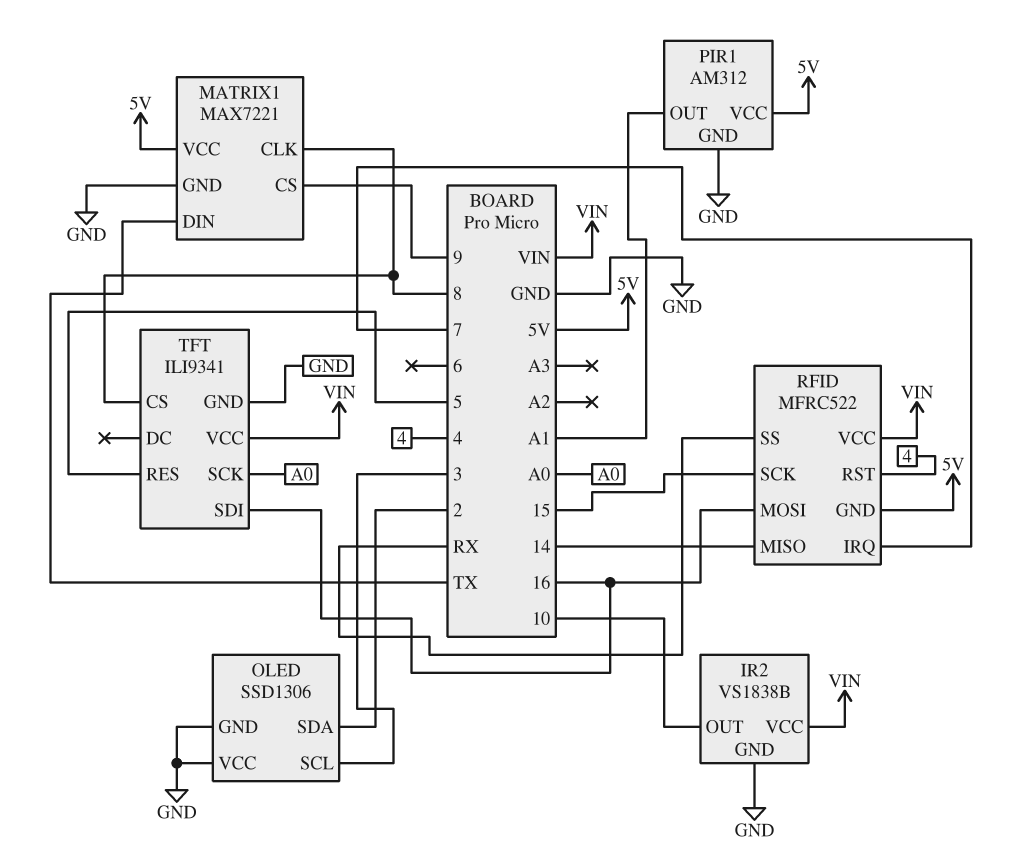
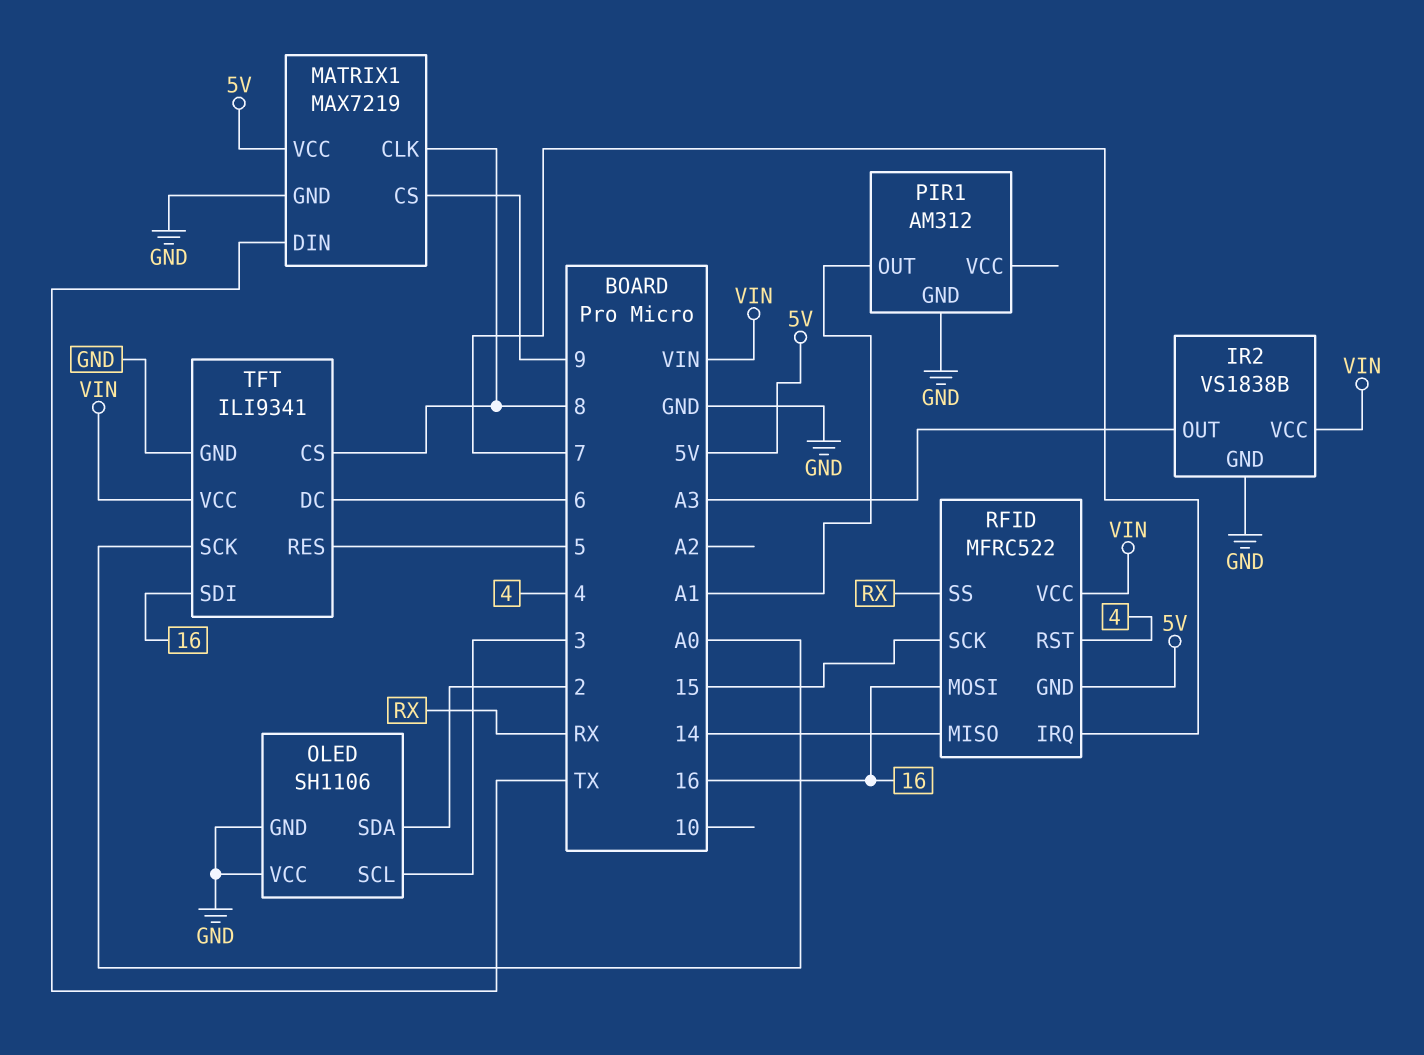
IR2 pin OUT: 10 -> A3
MATRIX1: MAX7221 -> MAX7219
OLED: SSD1306 -> SH1106
PIR1 pin VCC: 5V -> none
TFT pin DC: none -> 6

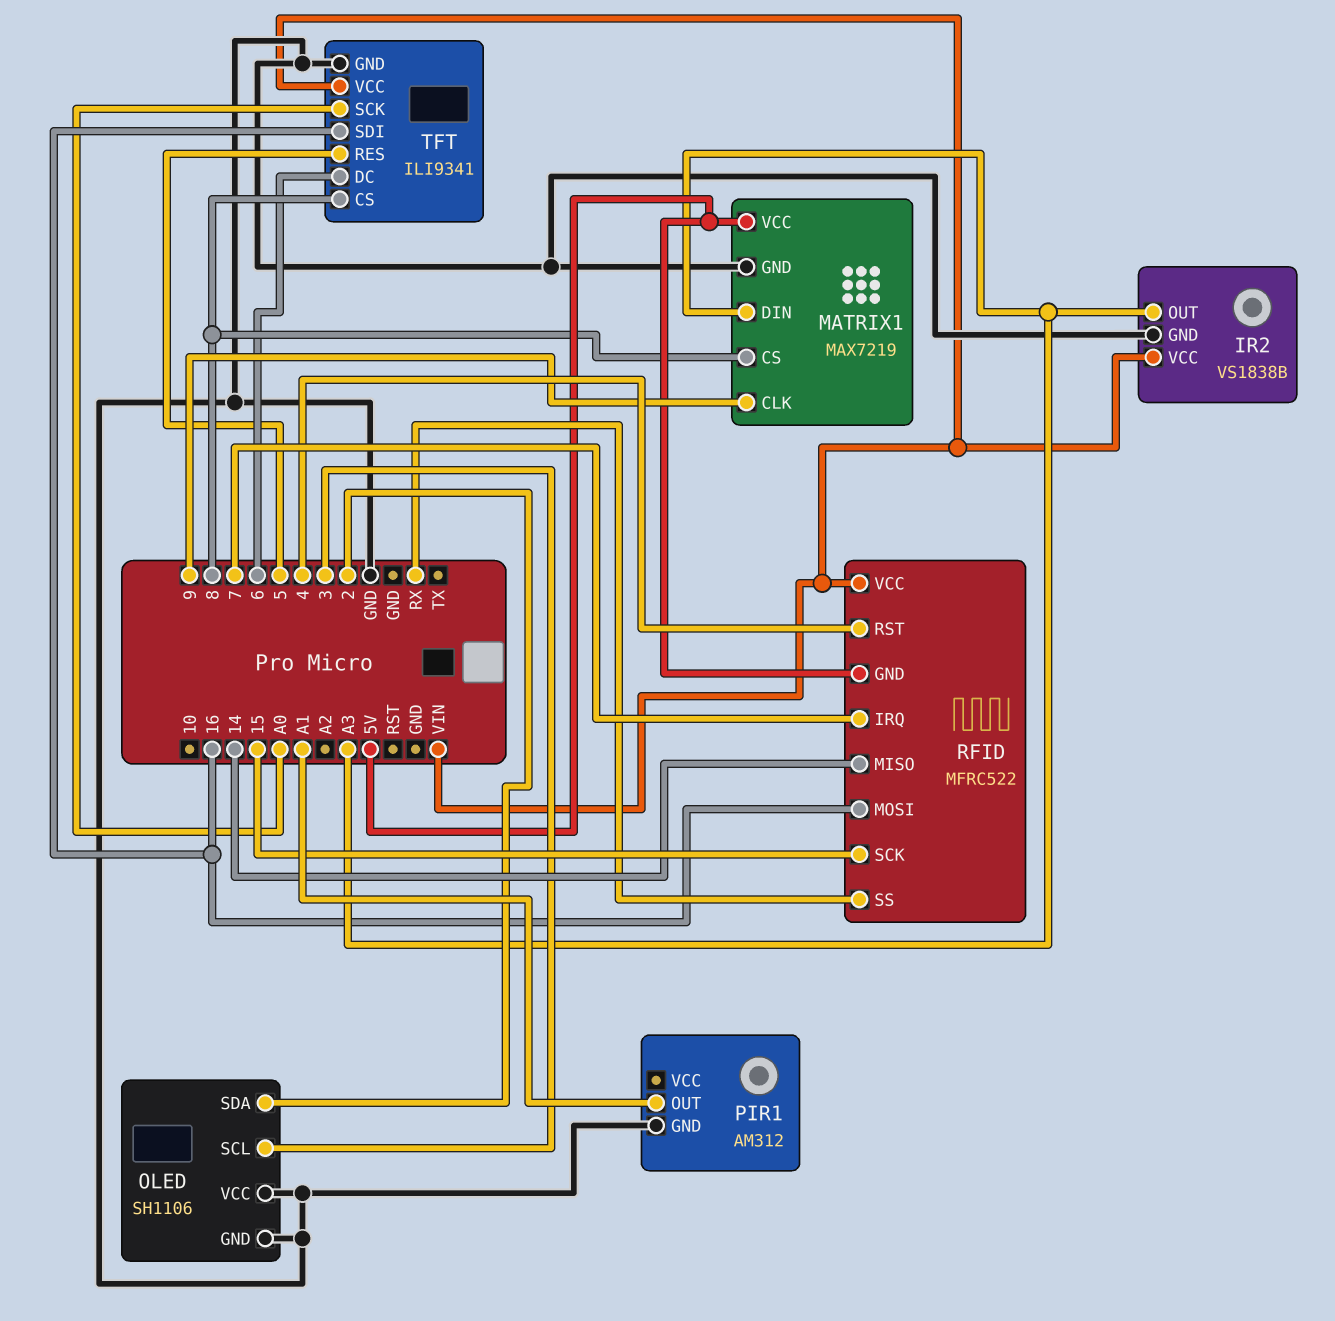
MATRIX1 pin CLK: 8 -> 9
MATRIX1 pin CS: 9 -> 8
MATRIX1 pin DIN: TX -> A3

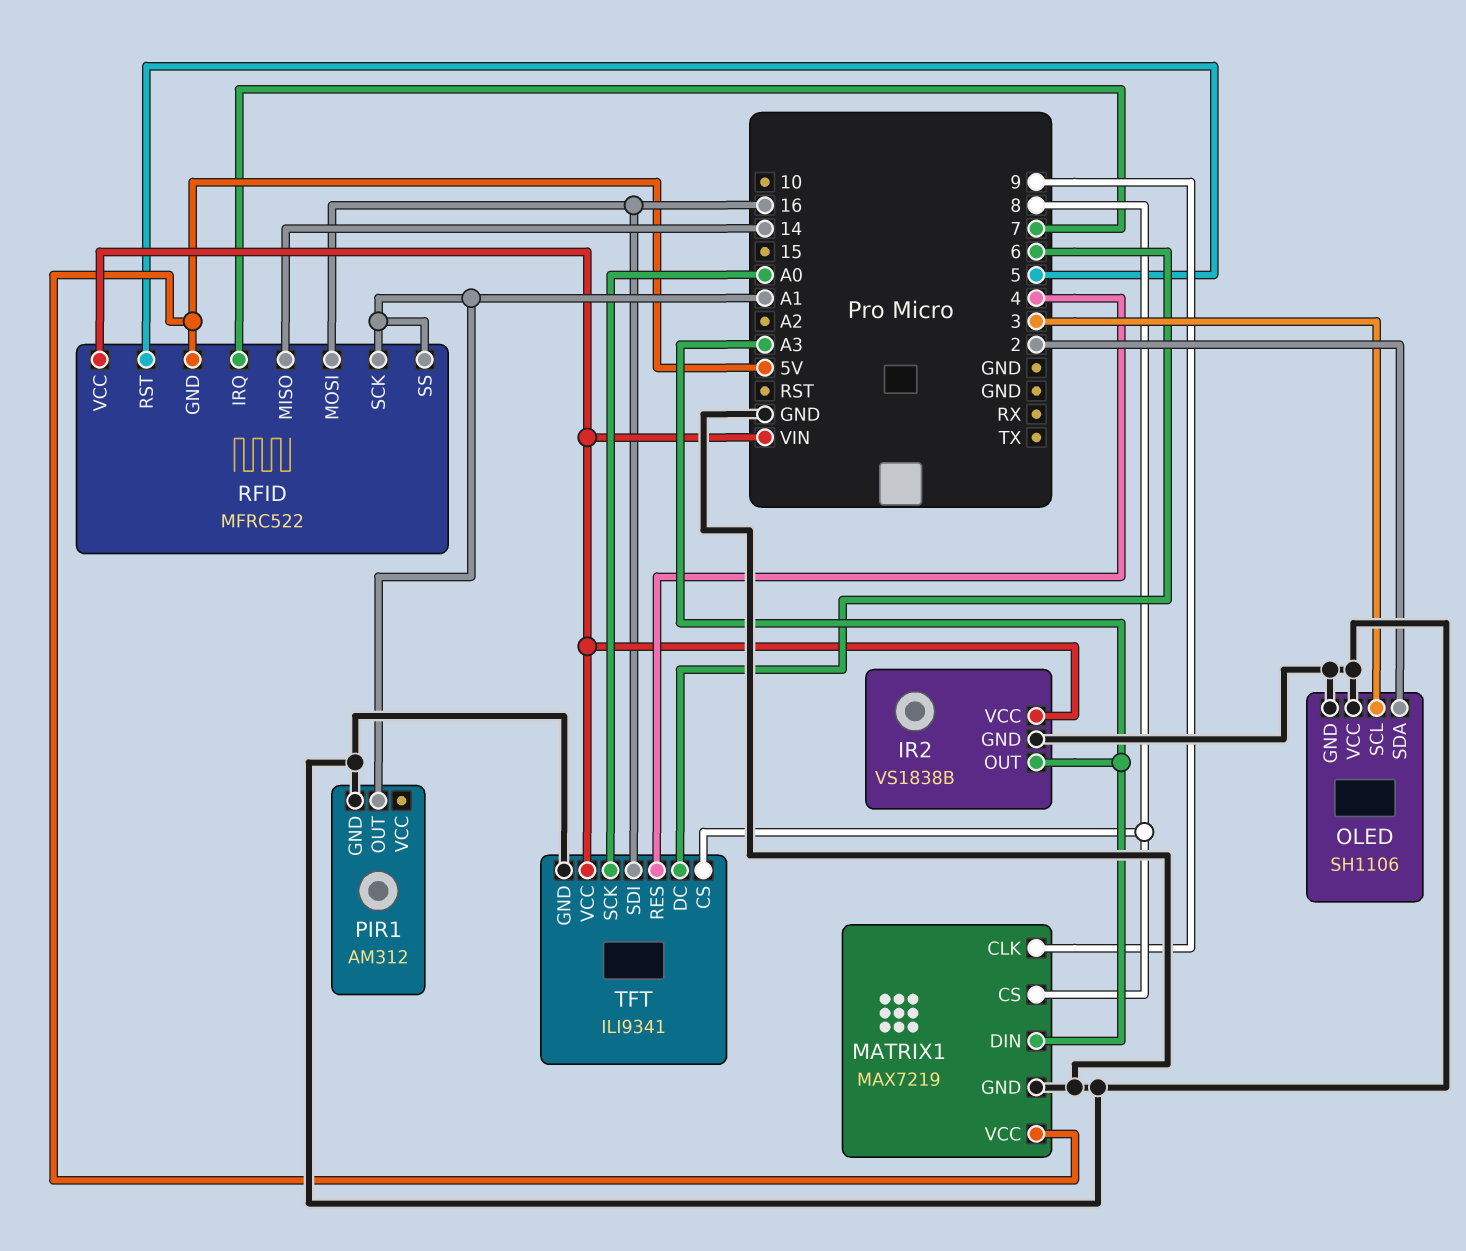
RFID pin RST: 4 -> 5
RFID pin SCK: 15 -> A1
RFID pin SS: RX -> A1
TFT pin RES: 5 -> 4

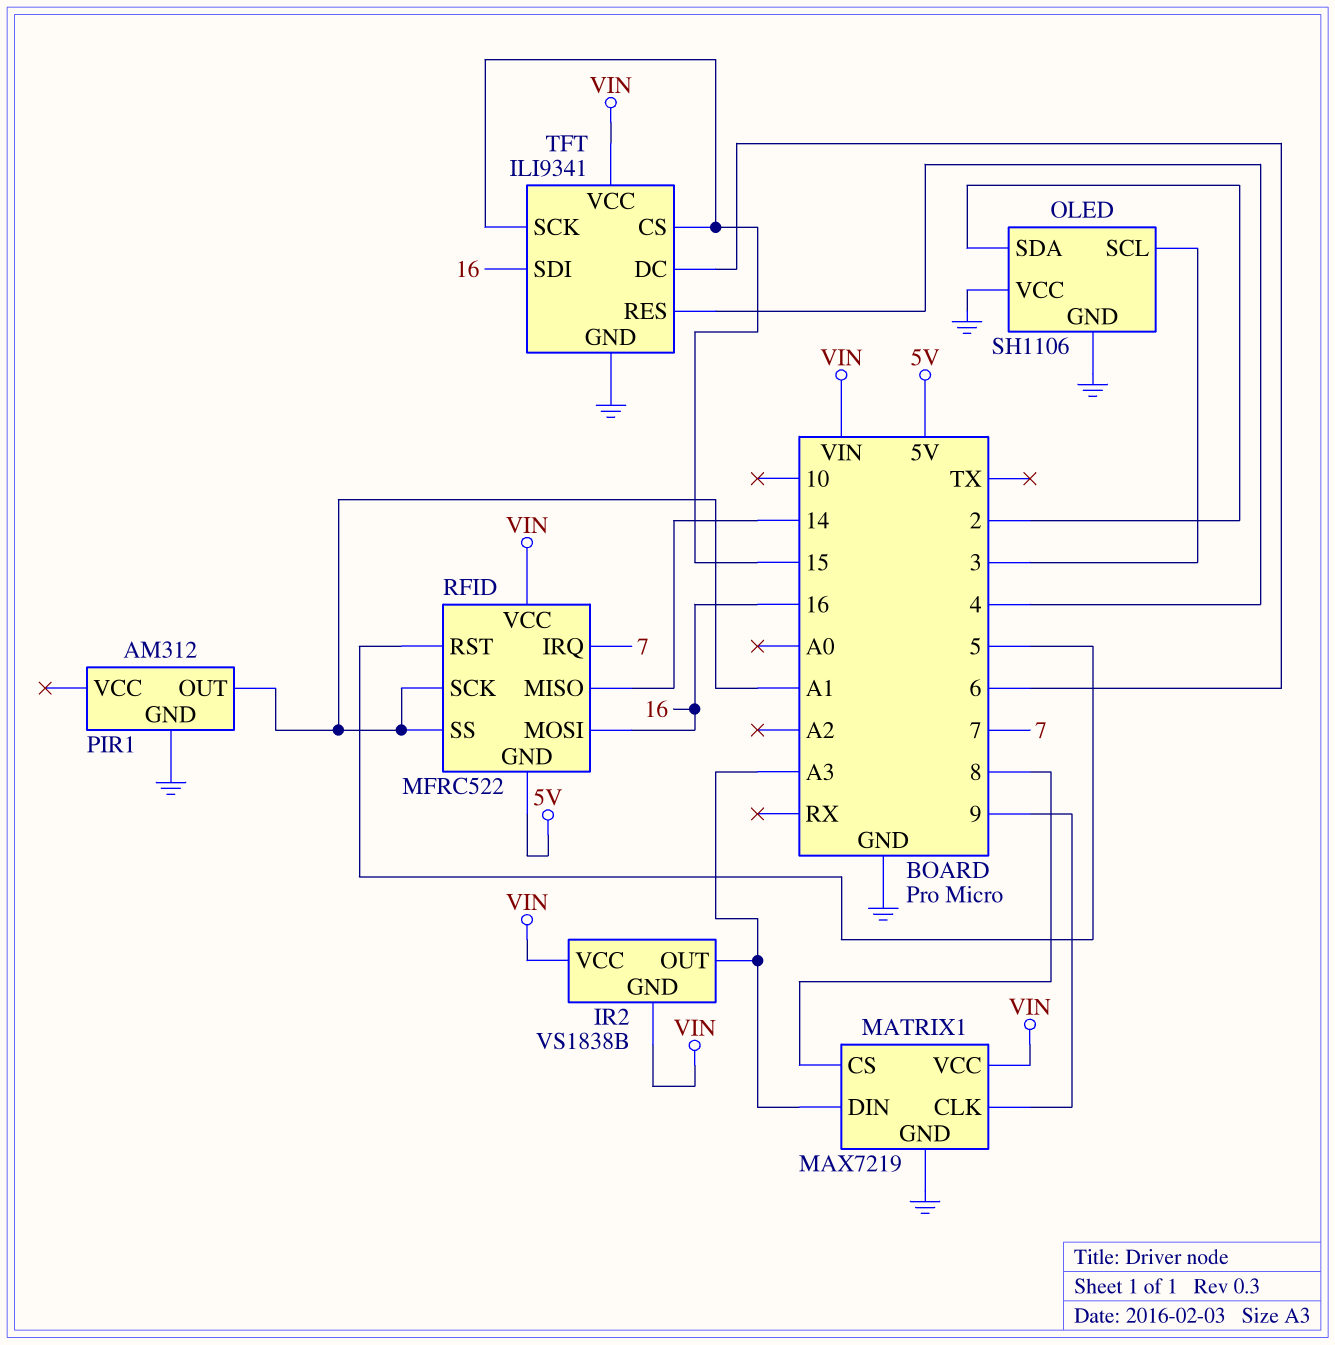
IR2 pin GND: GND -> VIN
MATRIX1 pin VCC: 5V -> VIN
TFT pin CS: 8 -> 15
TFT pin SCK: A0 -> 15

